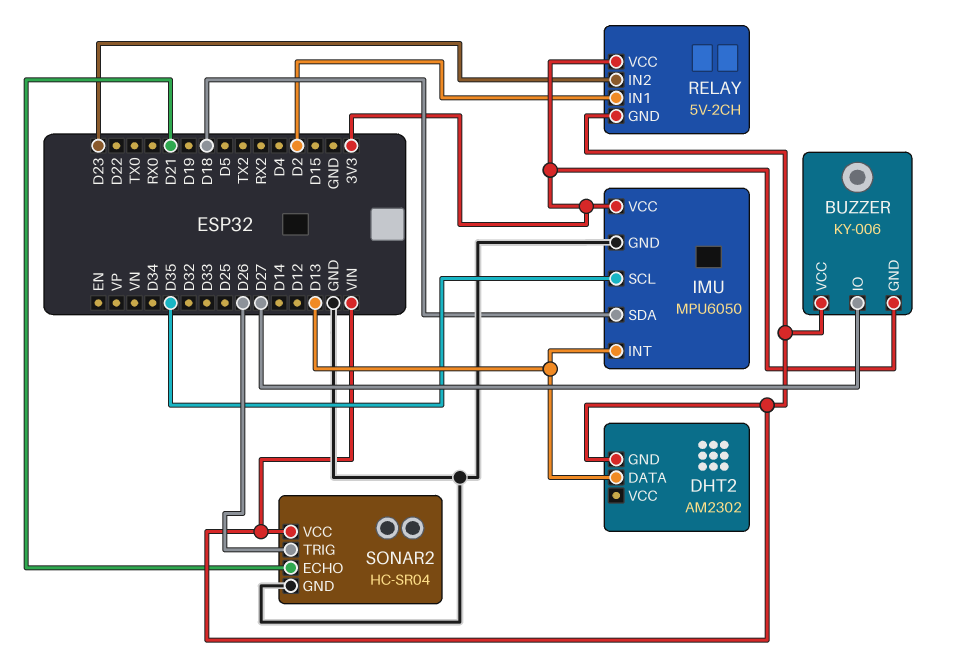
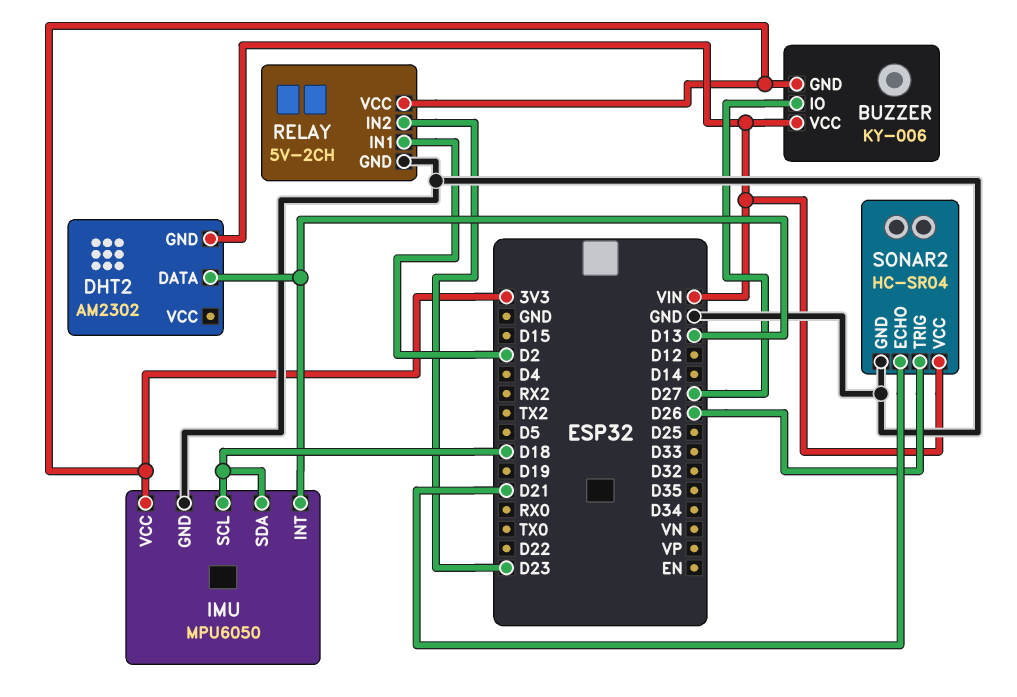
IMU pin SCL: D35 -> D18
RELAY pin GND: VIN -> GND

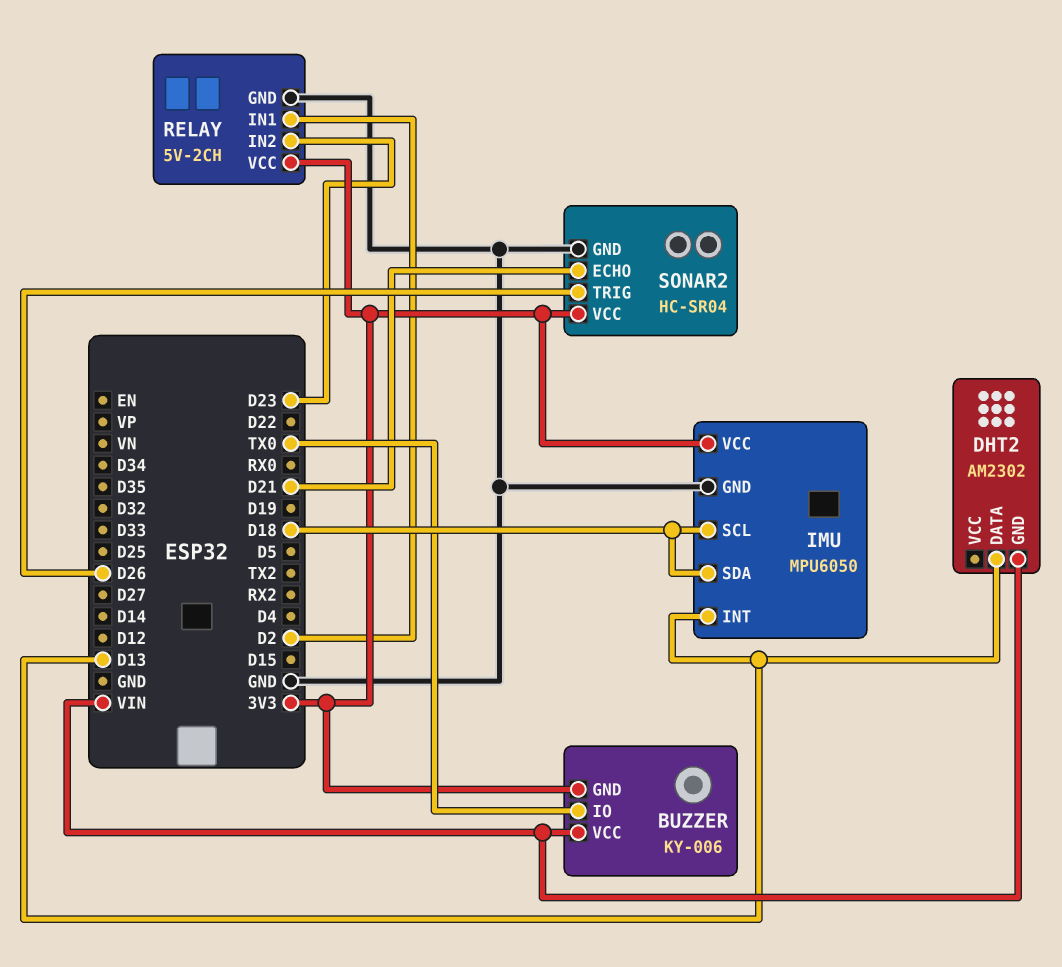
BUZZER pin IO: D27 -> TX0
SONAR2 pin VCC: VIN -> 3V3

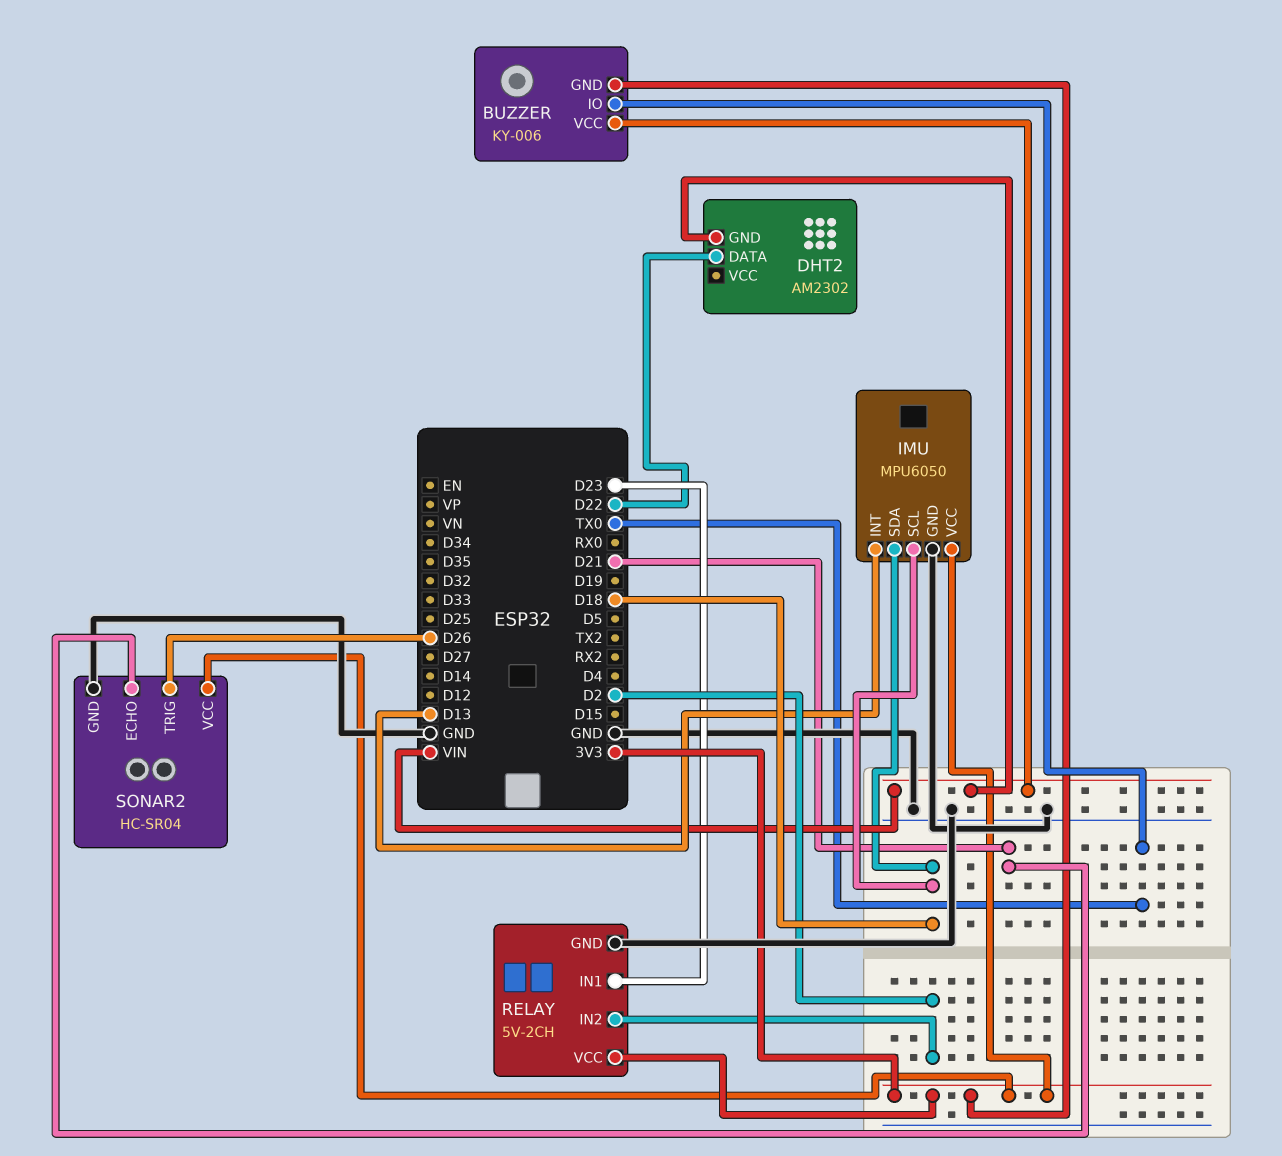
DHT2 pin DATA: D13 -> D22
RELAY pin IN1: D2 -> D23
RELAY pin IN2: D23 -> D2

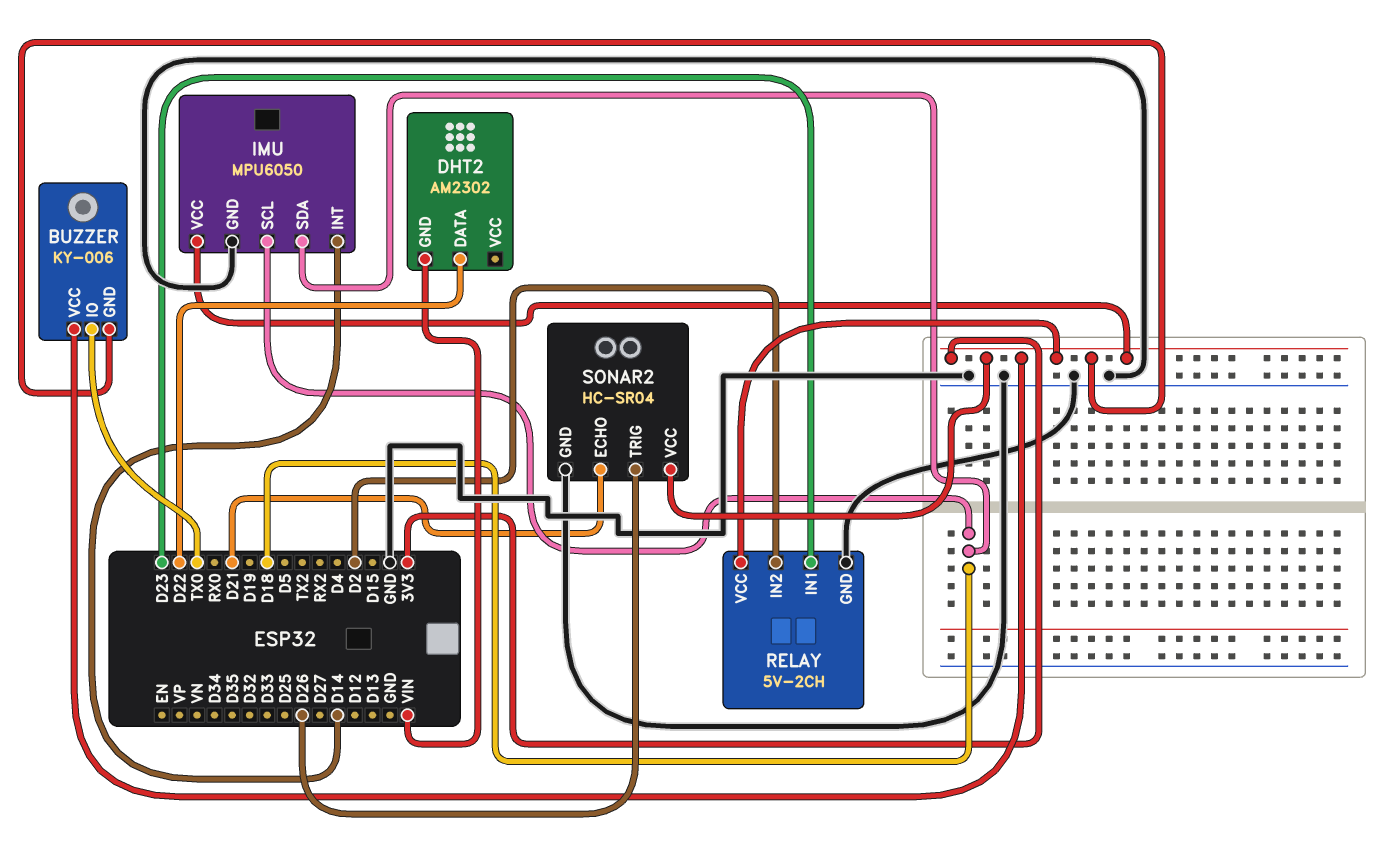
BUZZER pin VCC: VIN -> 3V3
IMU pin INT: D13 -> D14

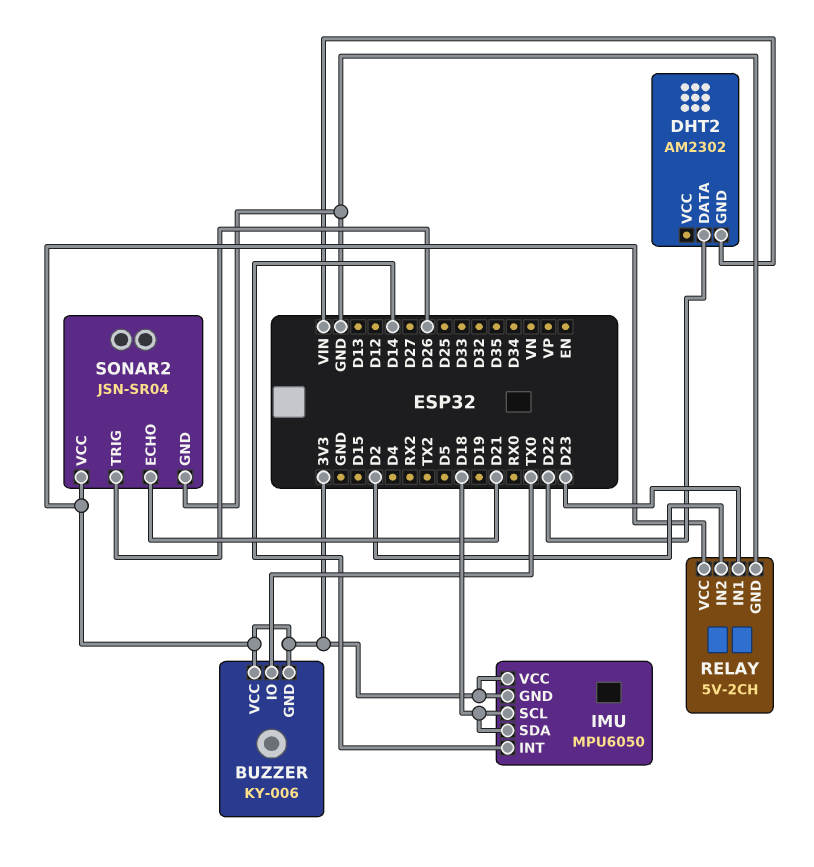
IMU pin GND: GND -> 3V3
SONAR2: HC-SR04 -> JSN-SR04

